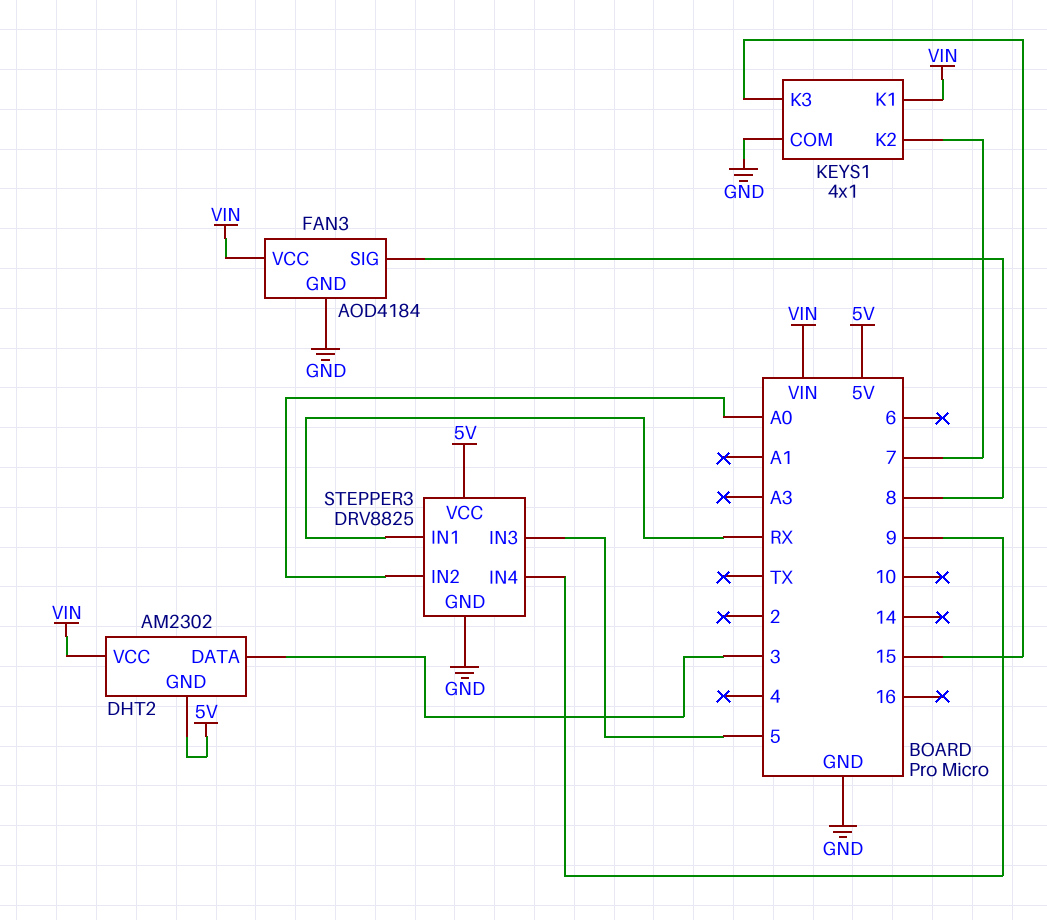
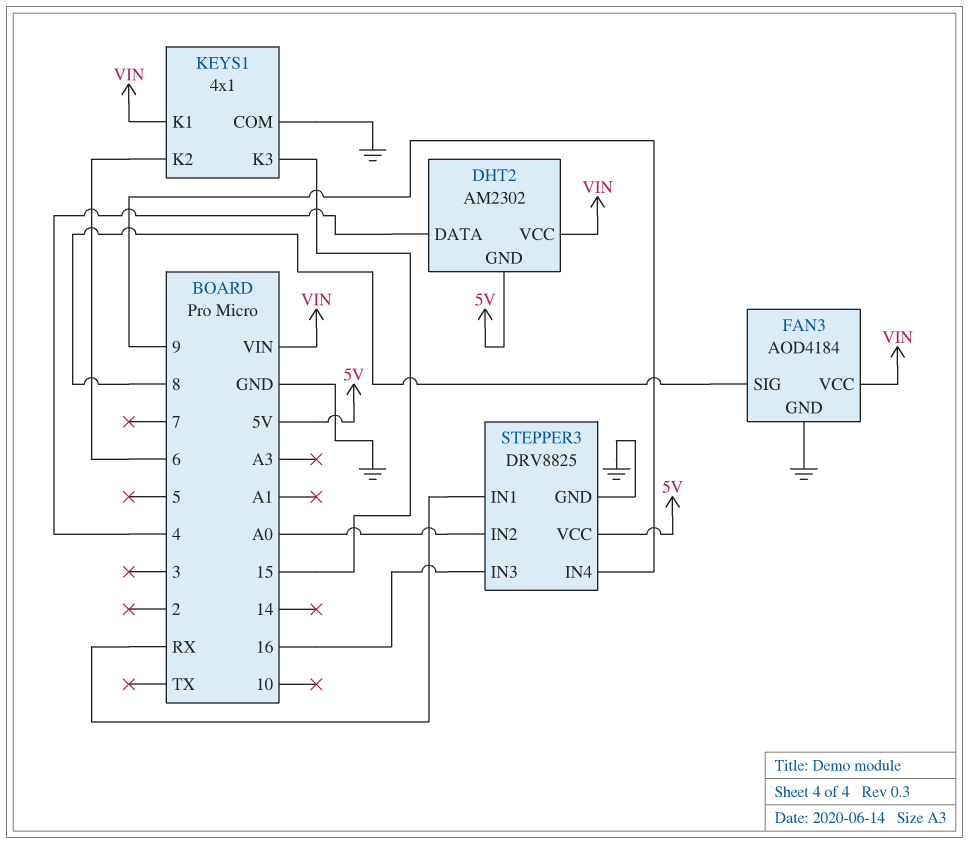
DHT2 pin DATA: 3 -> 4
KEYS1 pin K2: 7 -> 6
STEPPER3 pin IN3: 5 -> 16

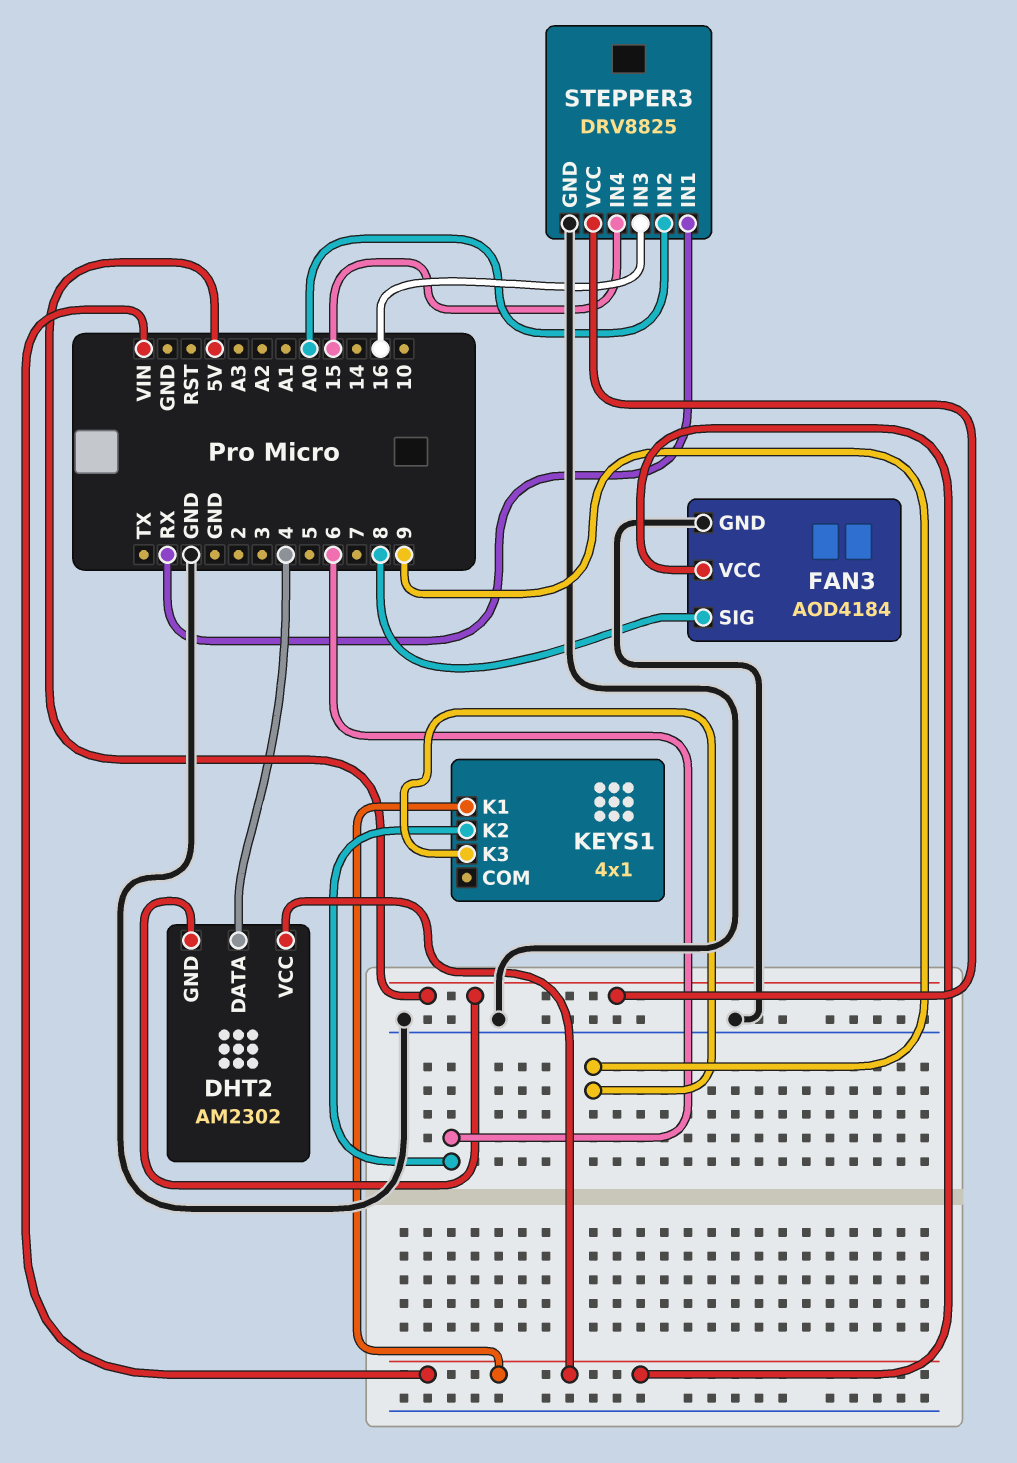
KEYS1 pin COM: GND -> none
KEYS1 pin K3: 15 -> 9
STEPPER3 pin IN4: 9 -> 15

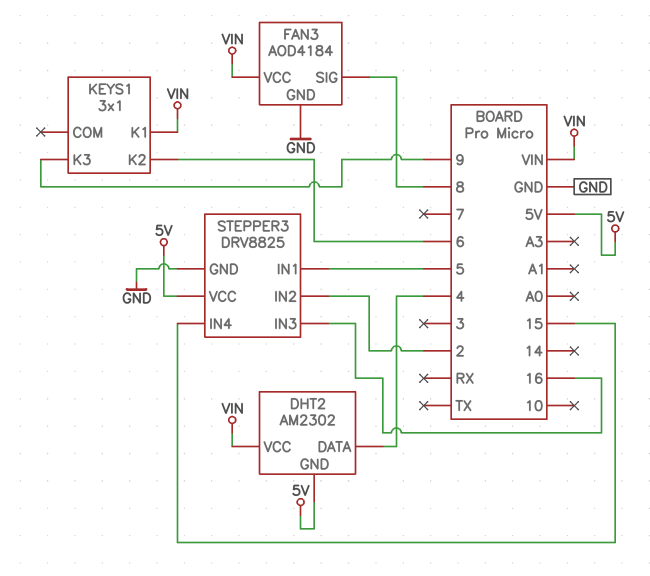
KEYS1: 4x1 -> 3x1
STEPPER3 pin IN1: RX -> 5
STEPPER3 pin IN2: A0 -> 2

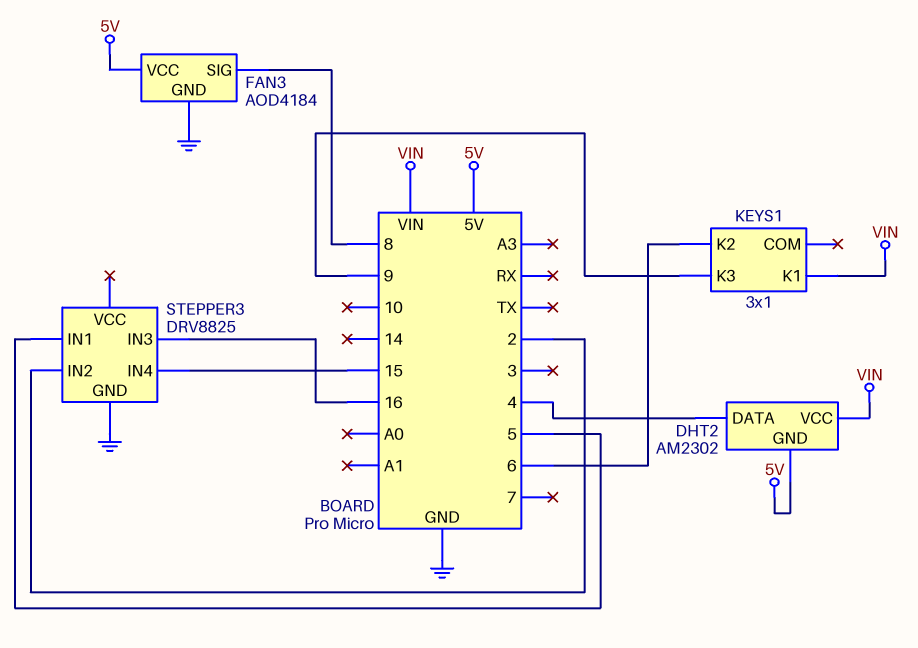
FAN3 pin VCC: VIN -> 5V
STEPPER3 pin VCC: 5V -> none

